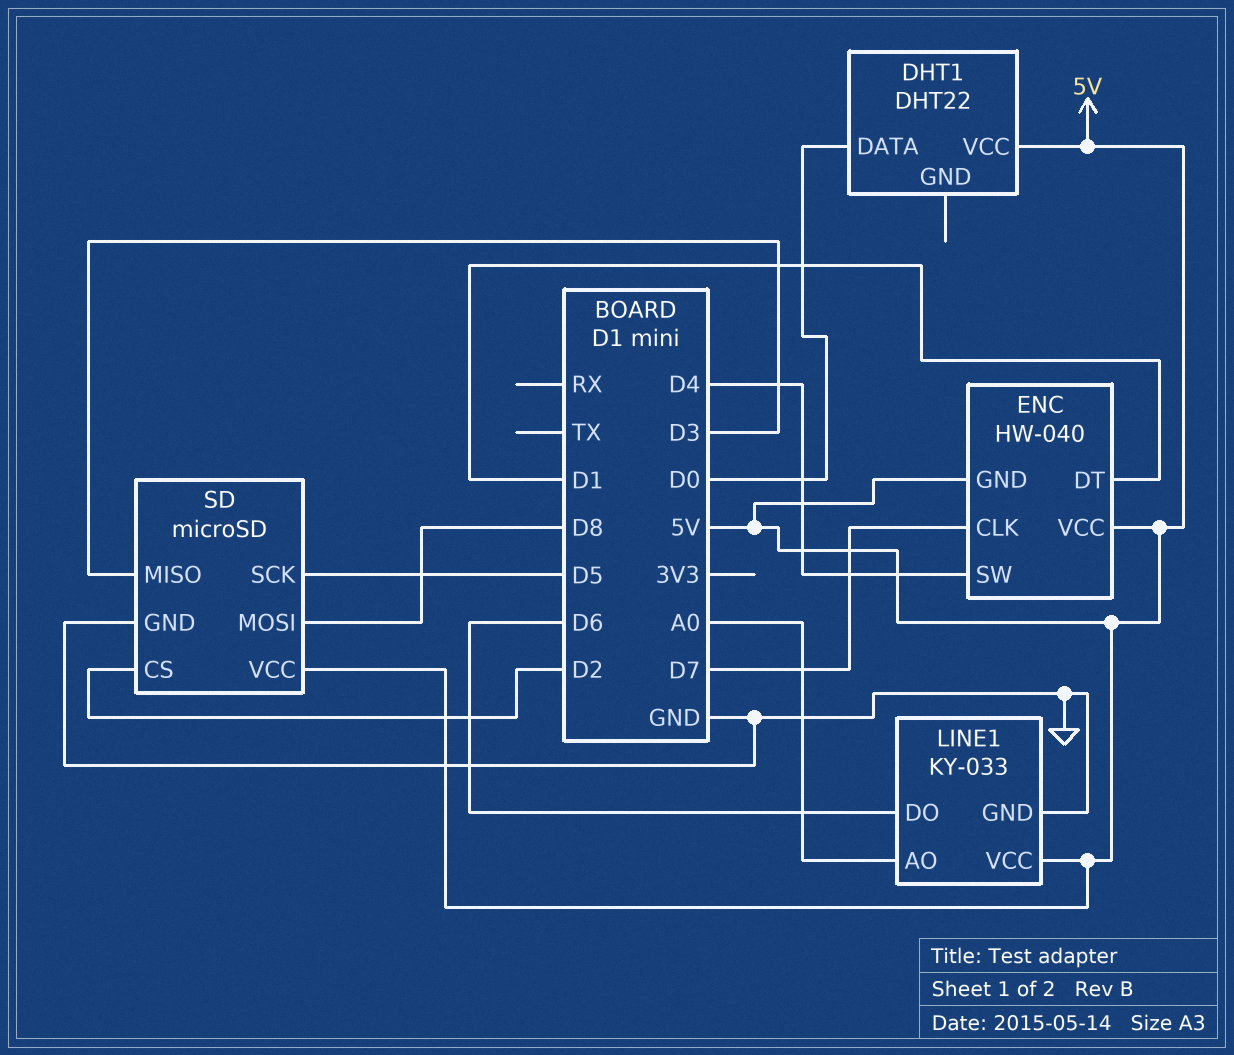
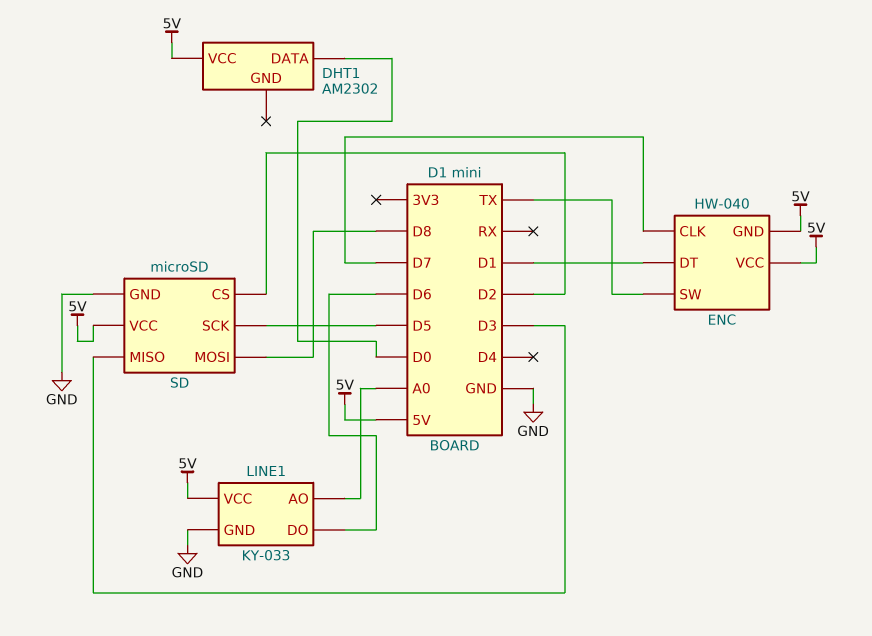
DHT1: DHT22 -> AM2302
ENC pin SW: D4 -> TX

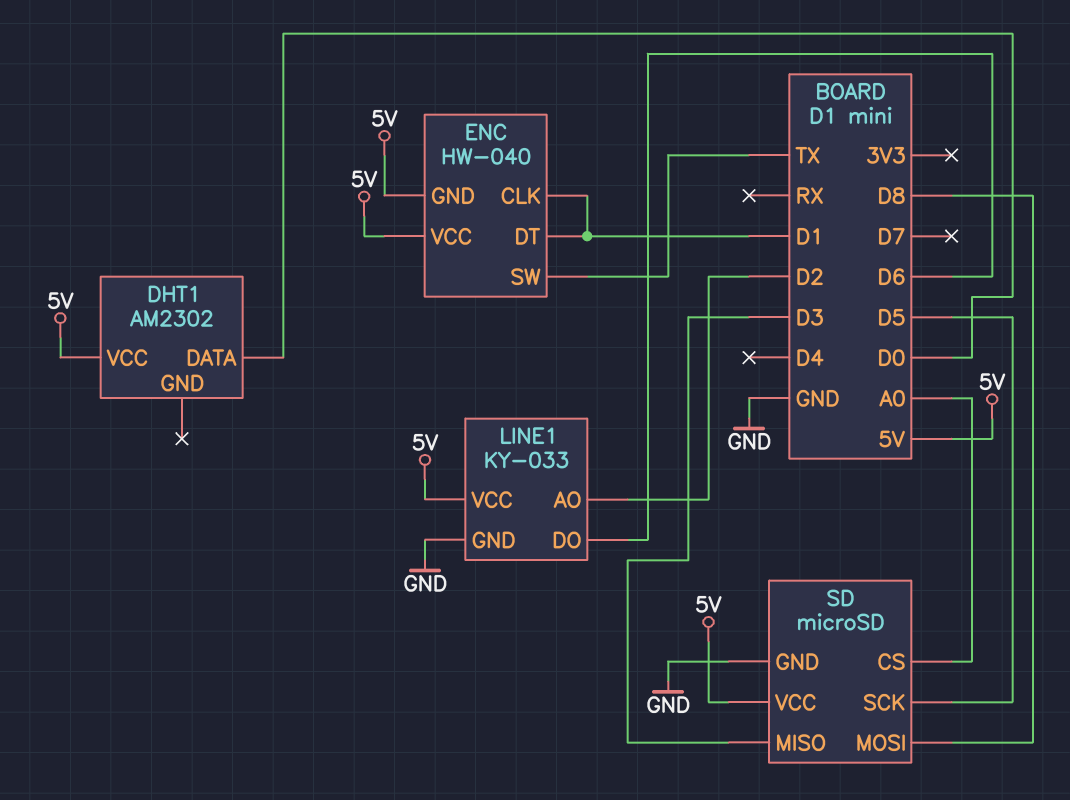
ENC pin CLK: D7 -> D1
LINE1 pin AO: A0 -> D2
SD pin CS: D2 -> A0

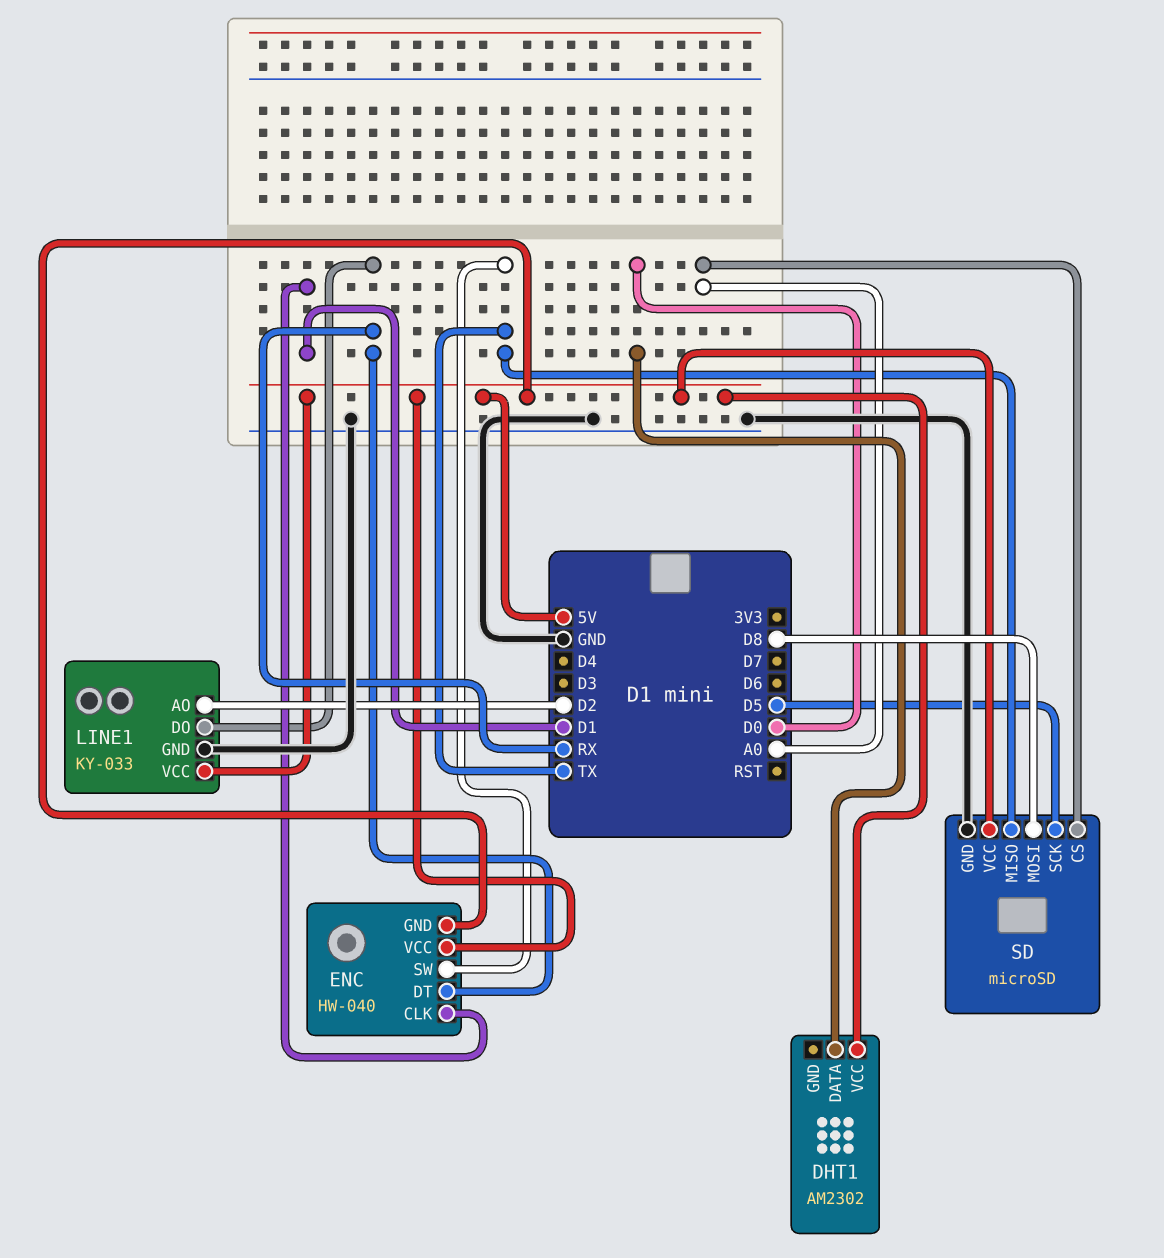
ENC pin DT: D1 -> RX
LINE1 pin DO: D6 -> RX
SD pin MISO: D3 -> TX

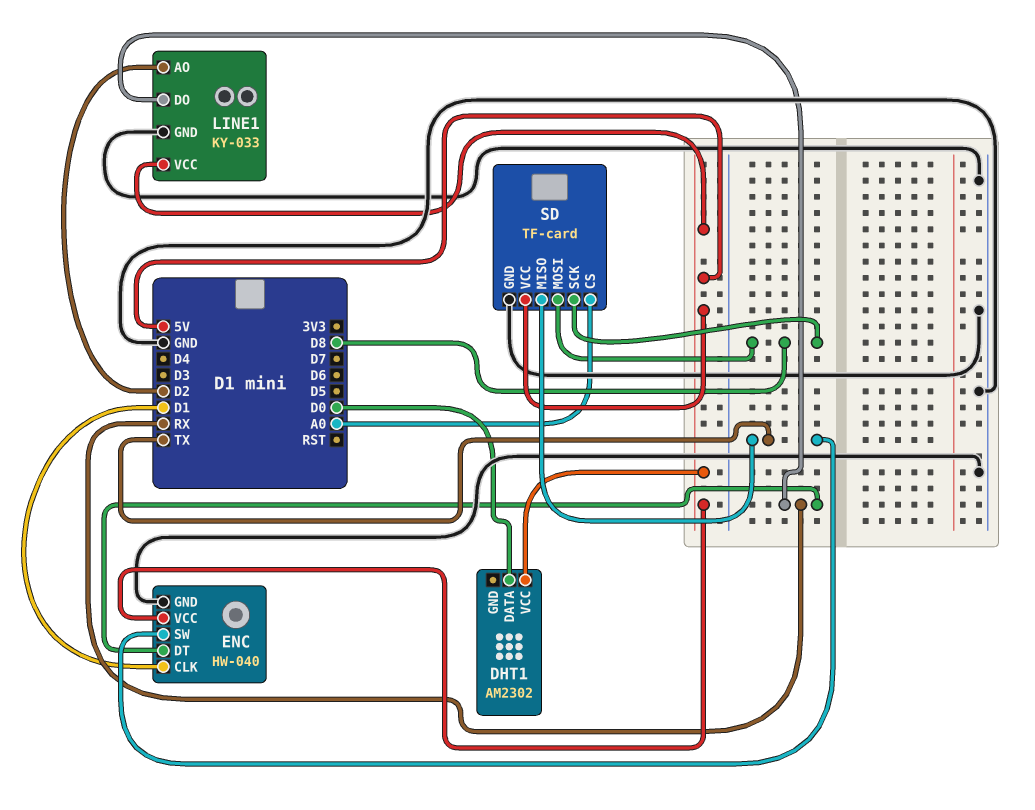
ENC pin GND: 5V -> GND
SD: microSD -> TF-card
SD pin SCK: D5 -> D8

